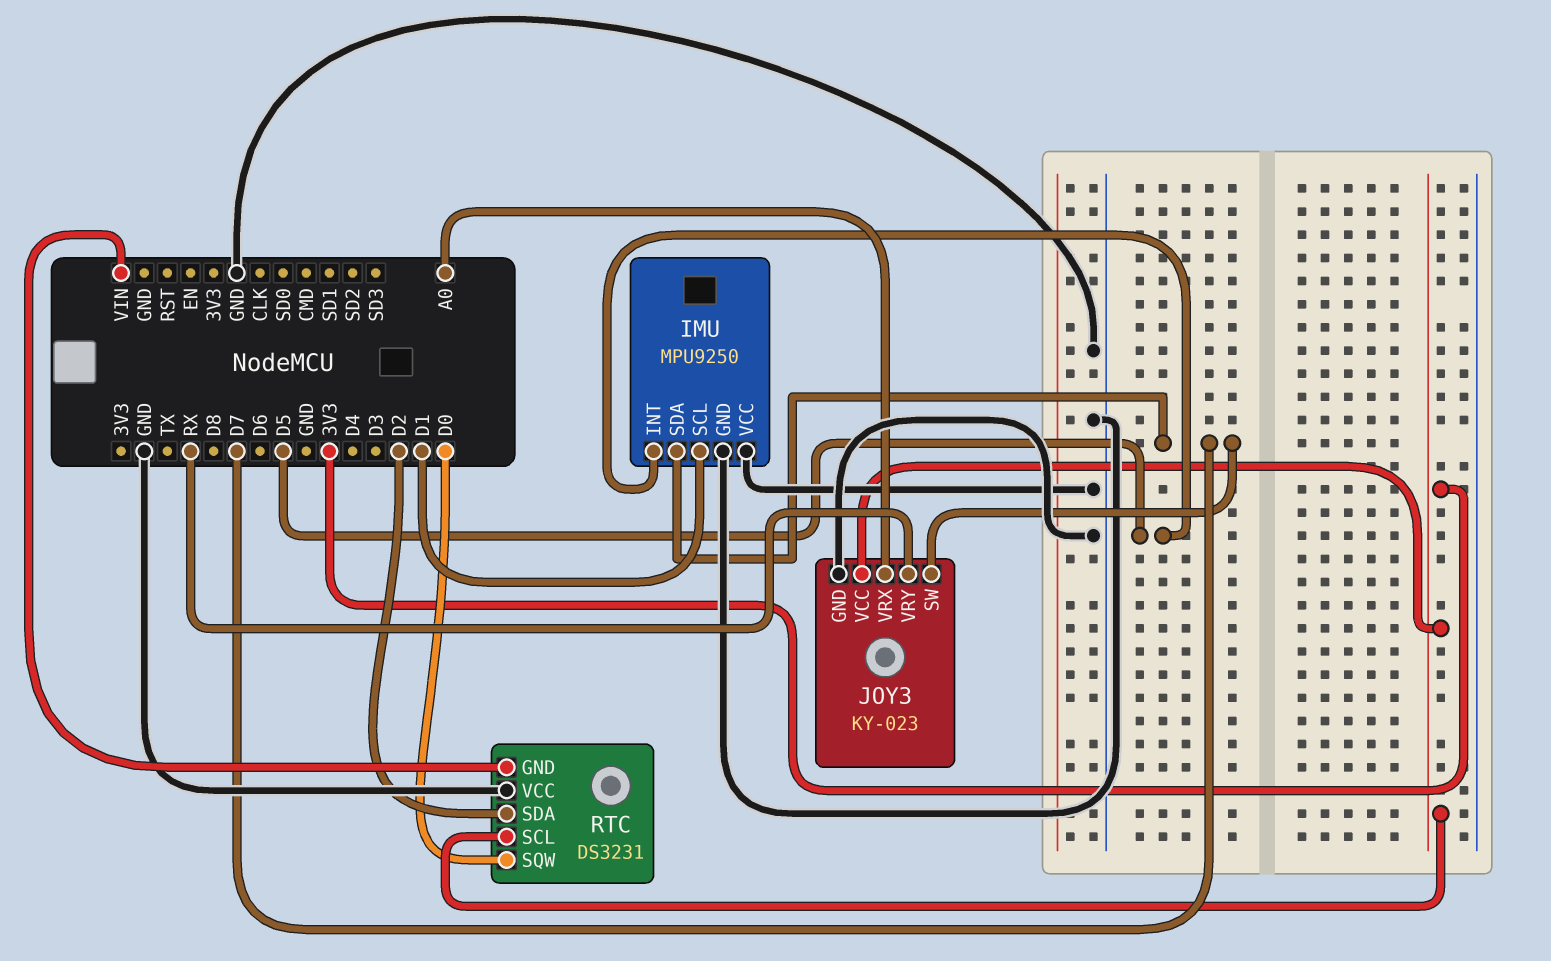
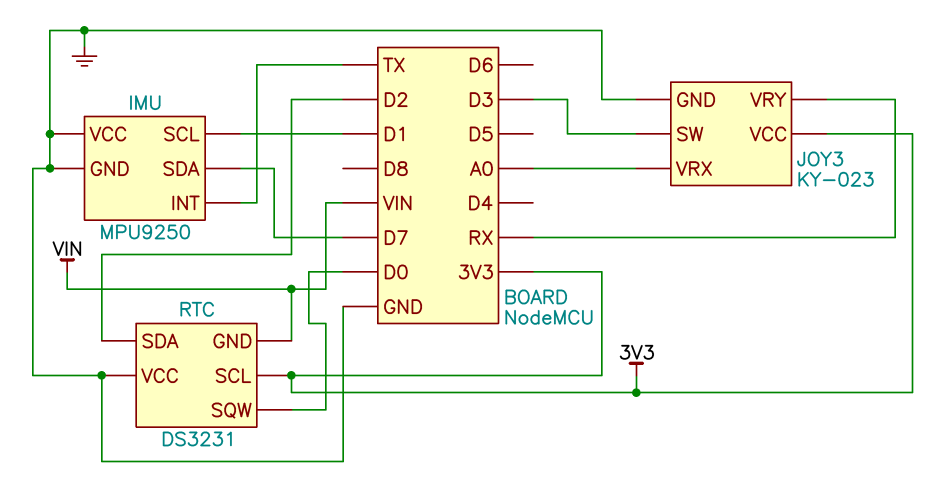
IMU pin INT: D5 -> TX
JOY3 pin SW: D7 -> D3

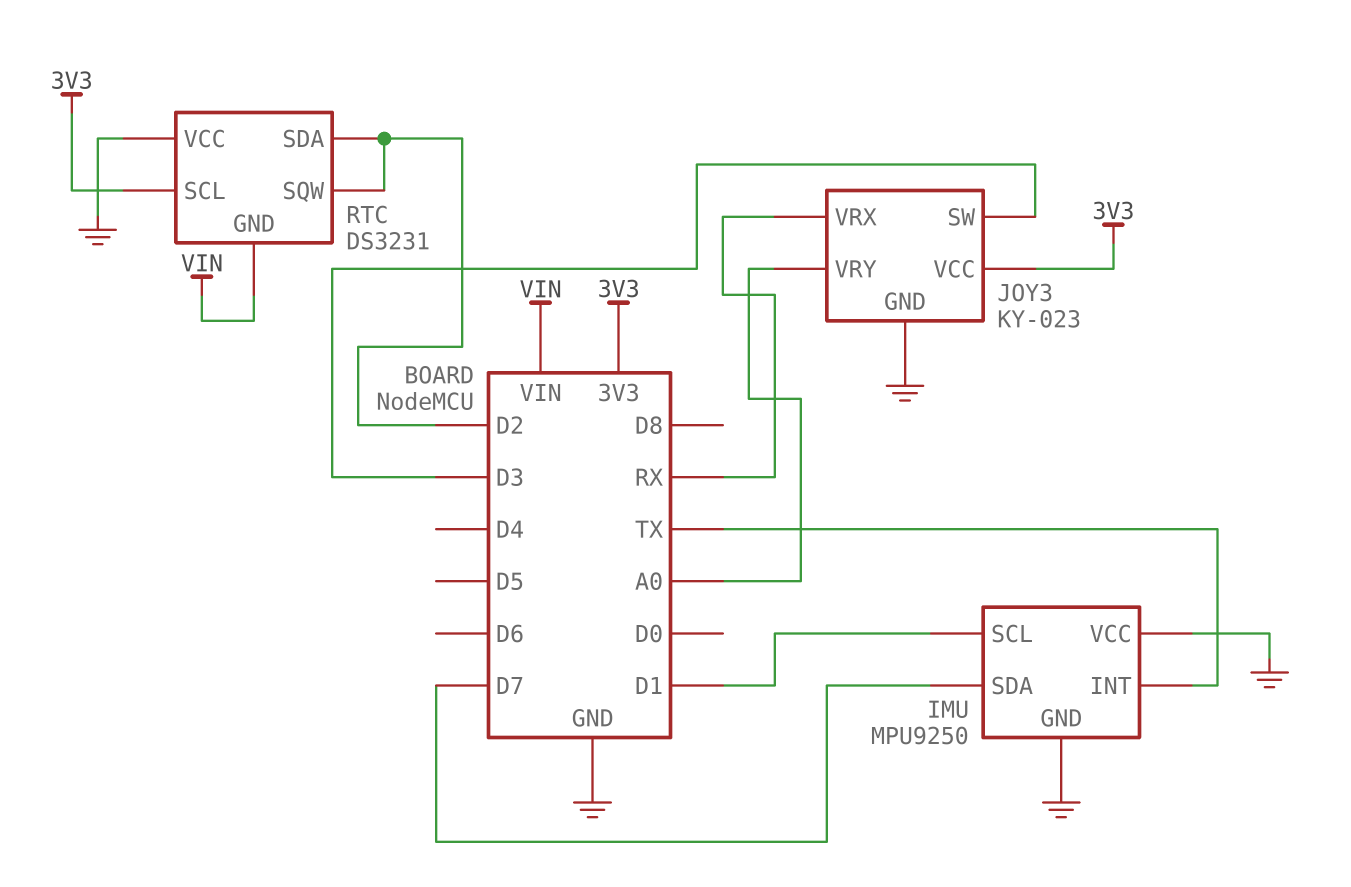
JOY3 pin VRX: A0 -> RX
JOY3 pin VRY: RX -> A0
RTC pin SQW: D0 -> D2

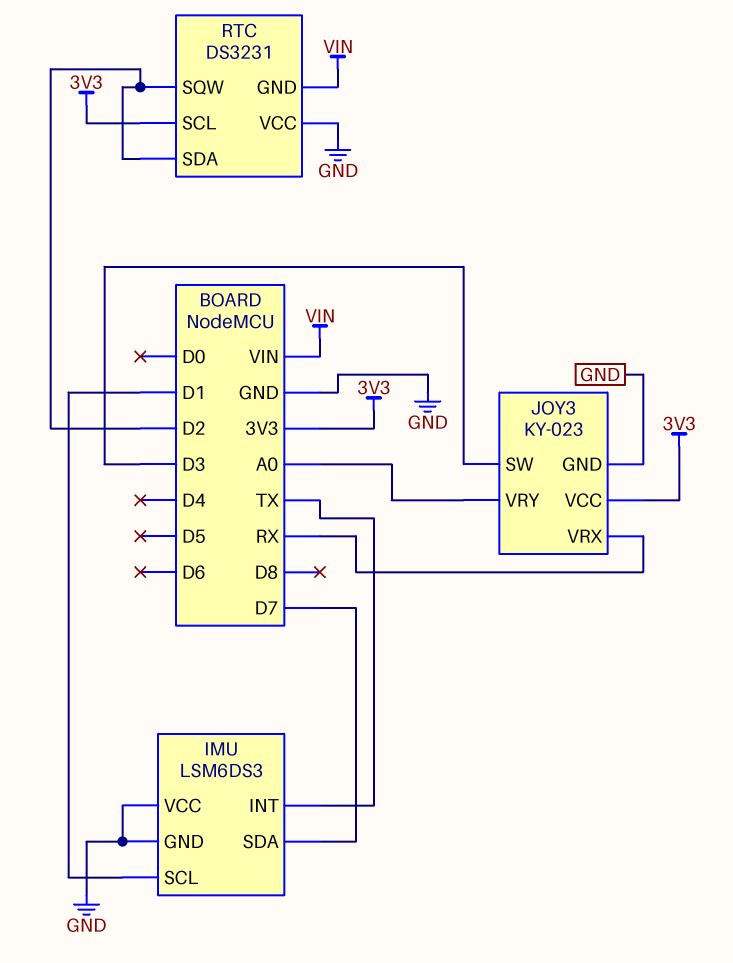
IMU: MPU9250 -> LSM6DS3

